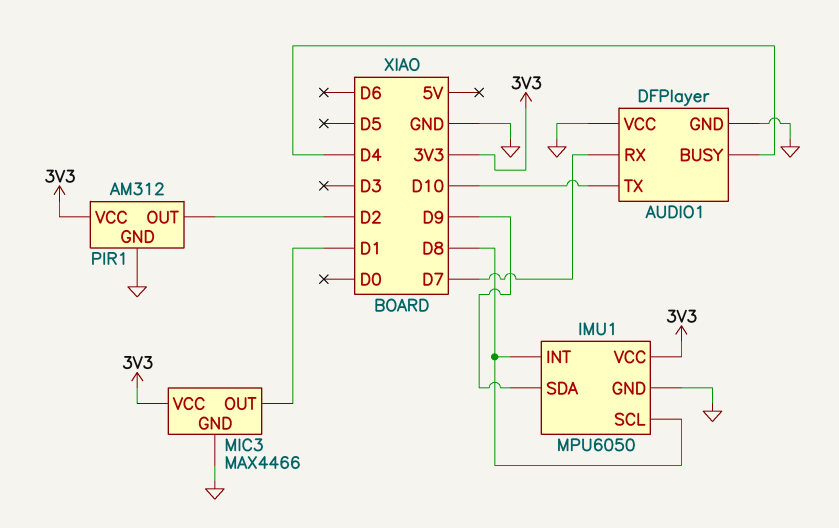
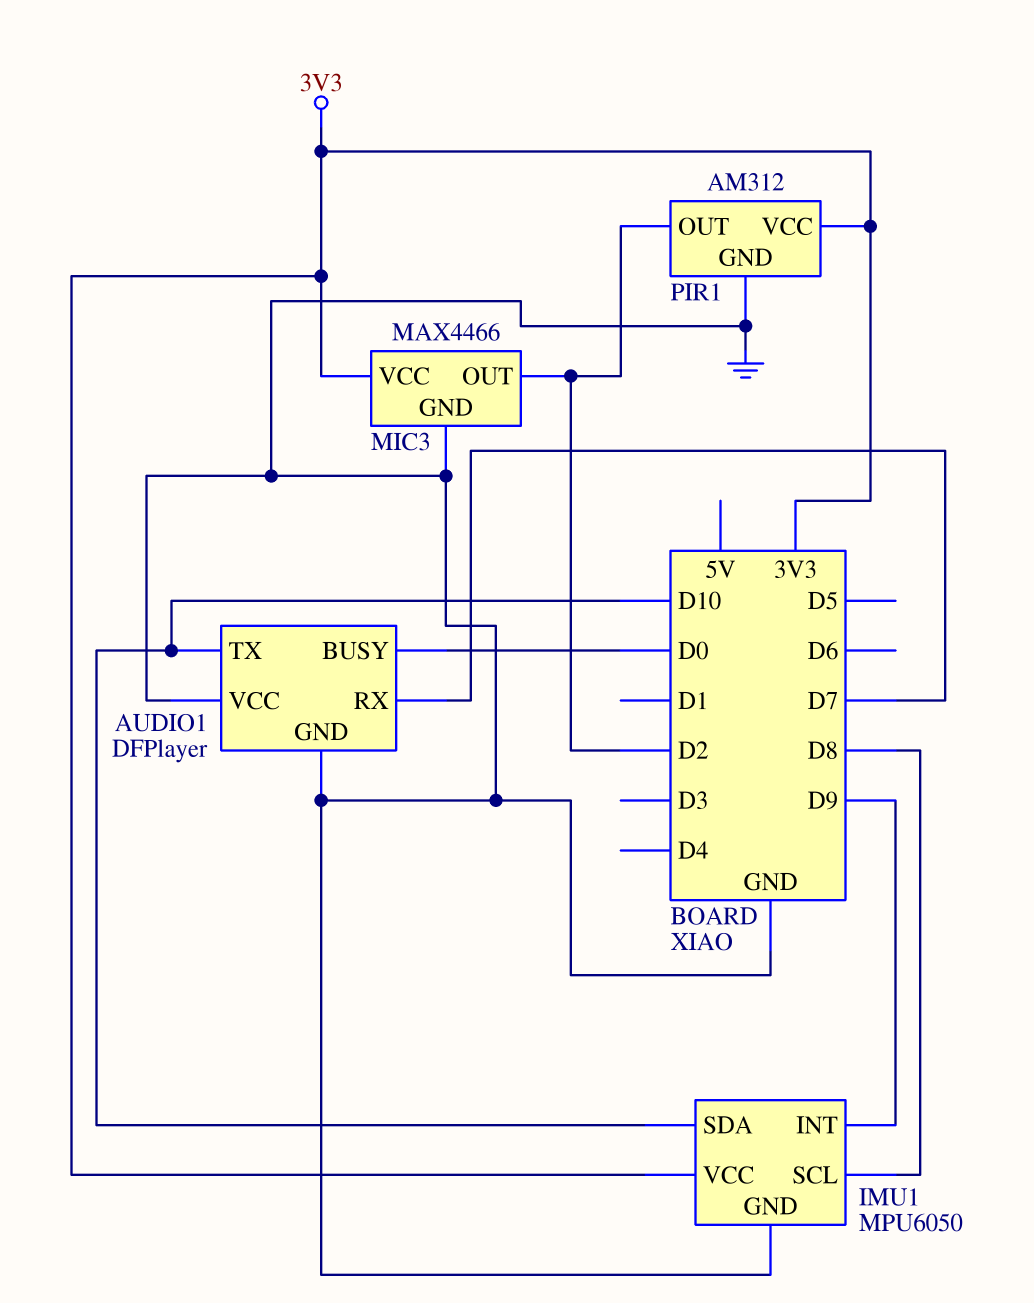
AUDIO1 pin BUSY: D4 -> D0
IMU1 pin INT: D8 -> D9
IMU1 pin SDA: D9 -> D10
MIC3 pin OUT: D1 -> D2

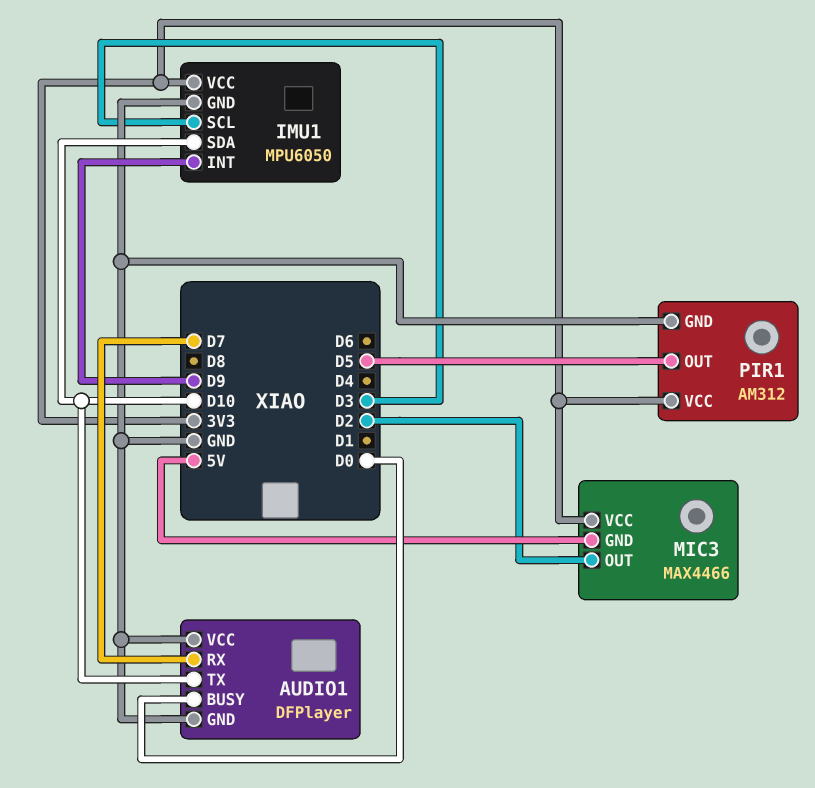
IMU1 pin SCL: D8 -> D3
MIC3 pin GND: GND -> 5V
PIR1 pin OUT: D2 -> D5

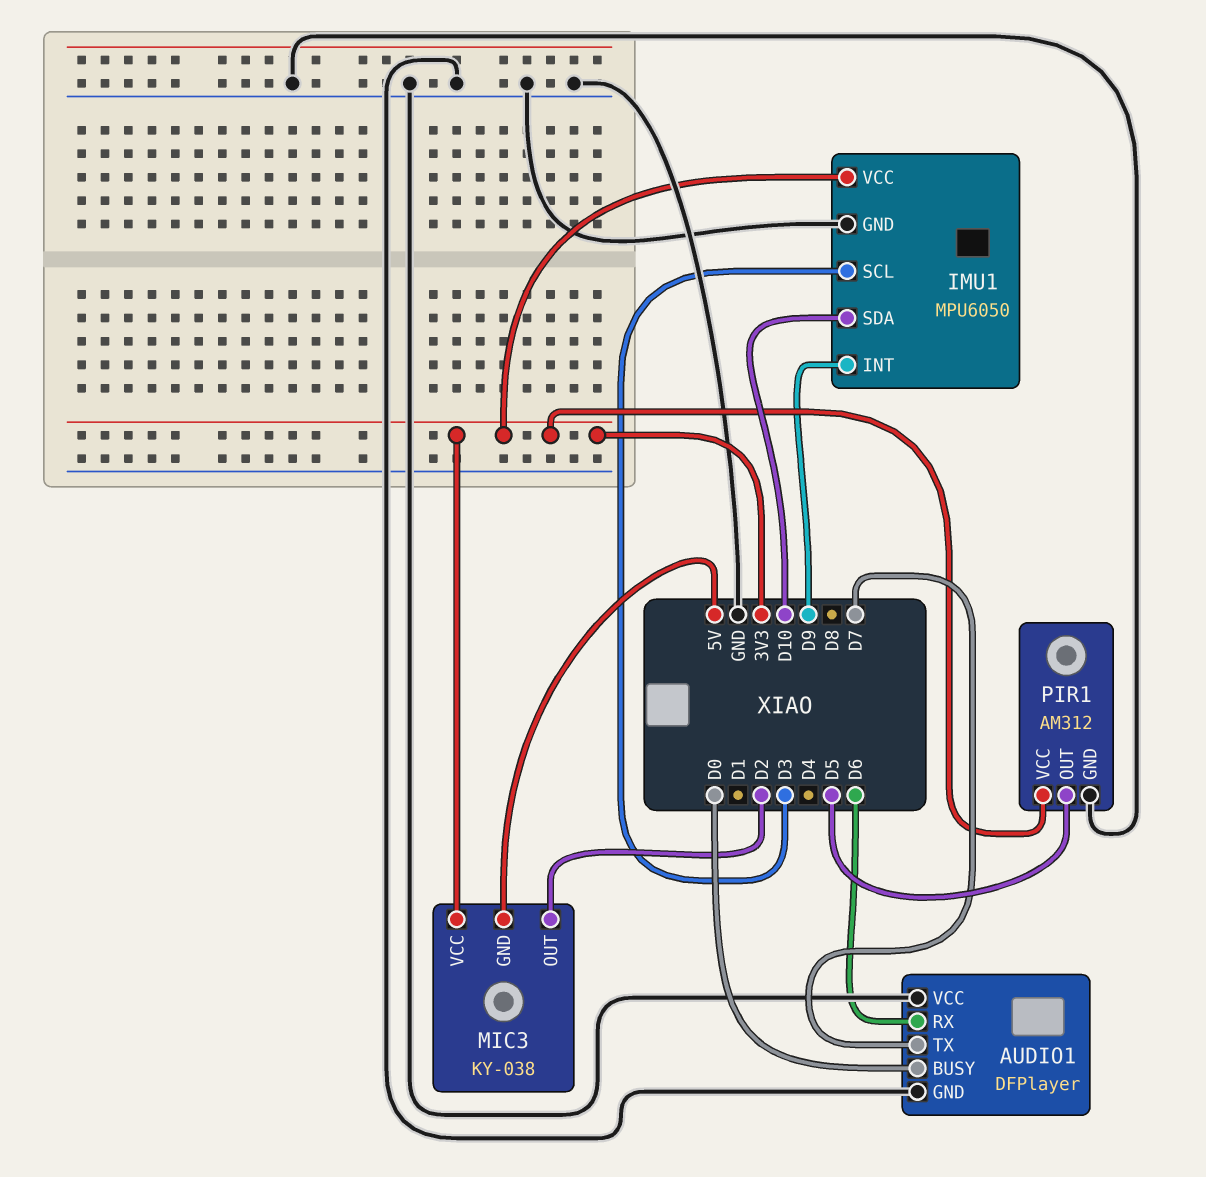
AUDIO1 pin RX: D7 -> D6
AUDIO1 pin TX: D10 -> D7
MIC3: MAX4466 -> KY-038

